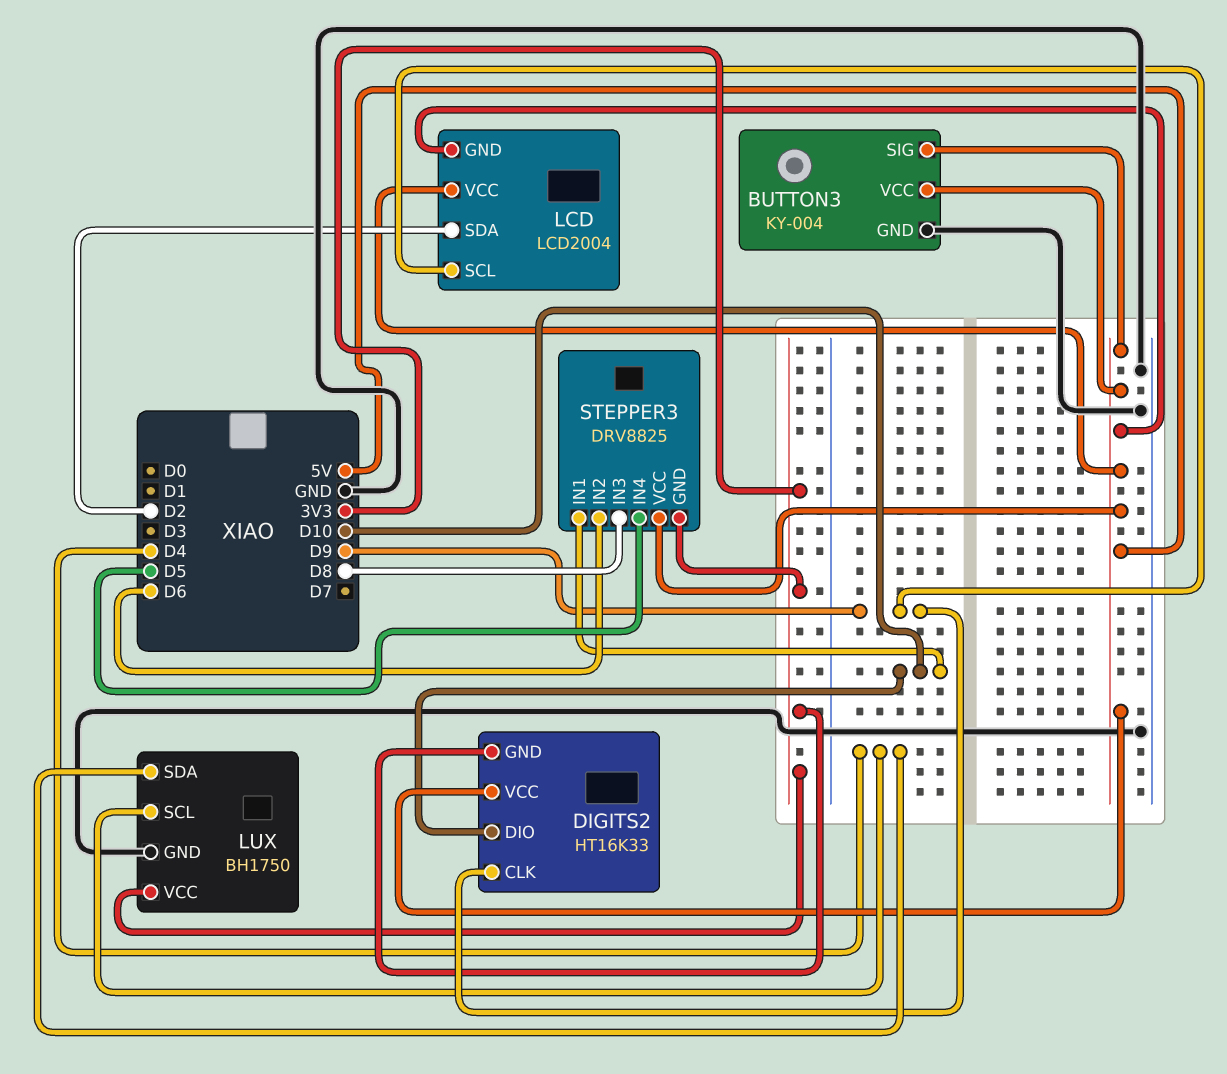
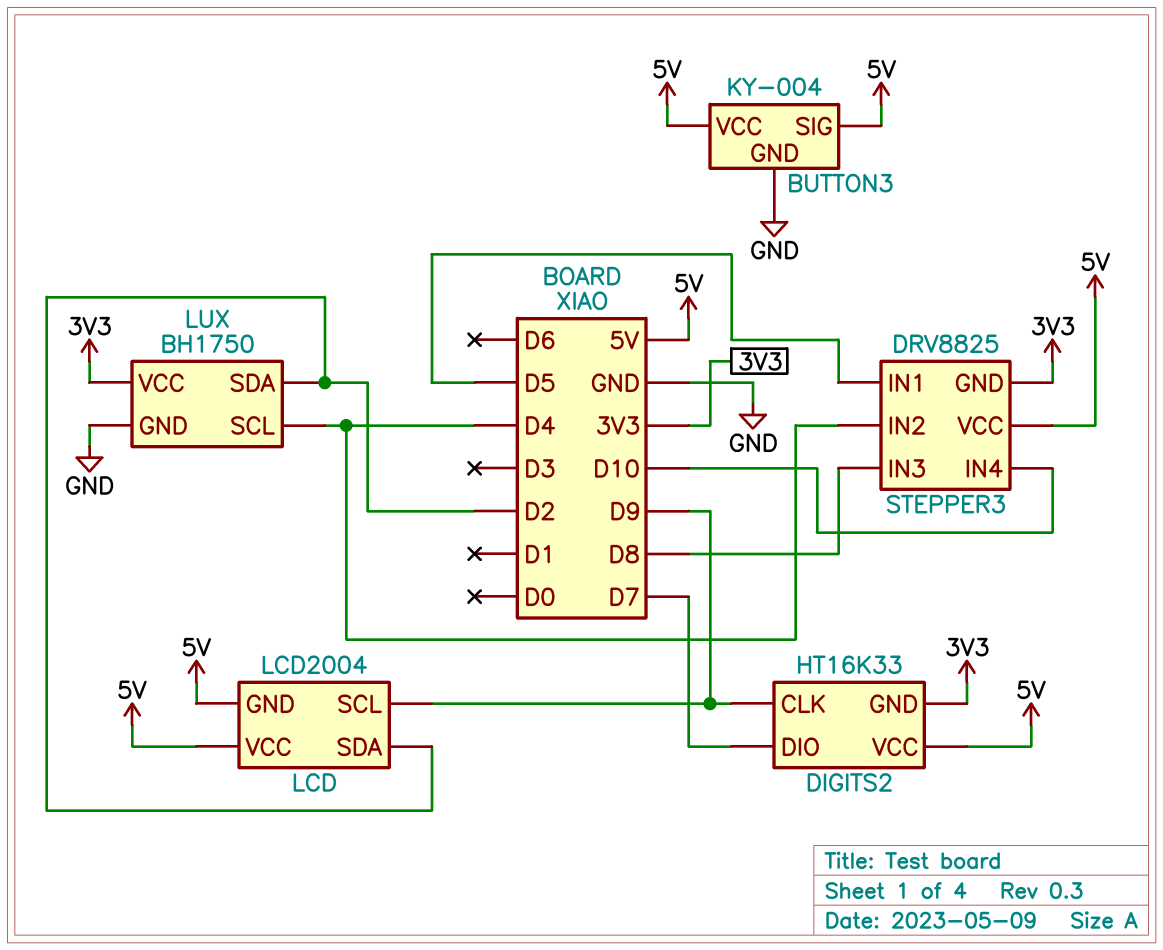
DIGITS2 pin DIO: D10 -> D7
LUX pin SDA: D4 -> D2
STEPPER3 pin IN1: D10 -> D5
STEPPER3 pin IN2: D6 -> D4
STEPPER3 pin IN4: D5 -> D10

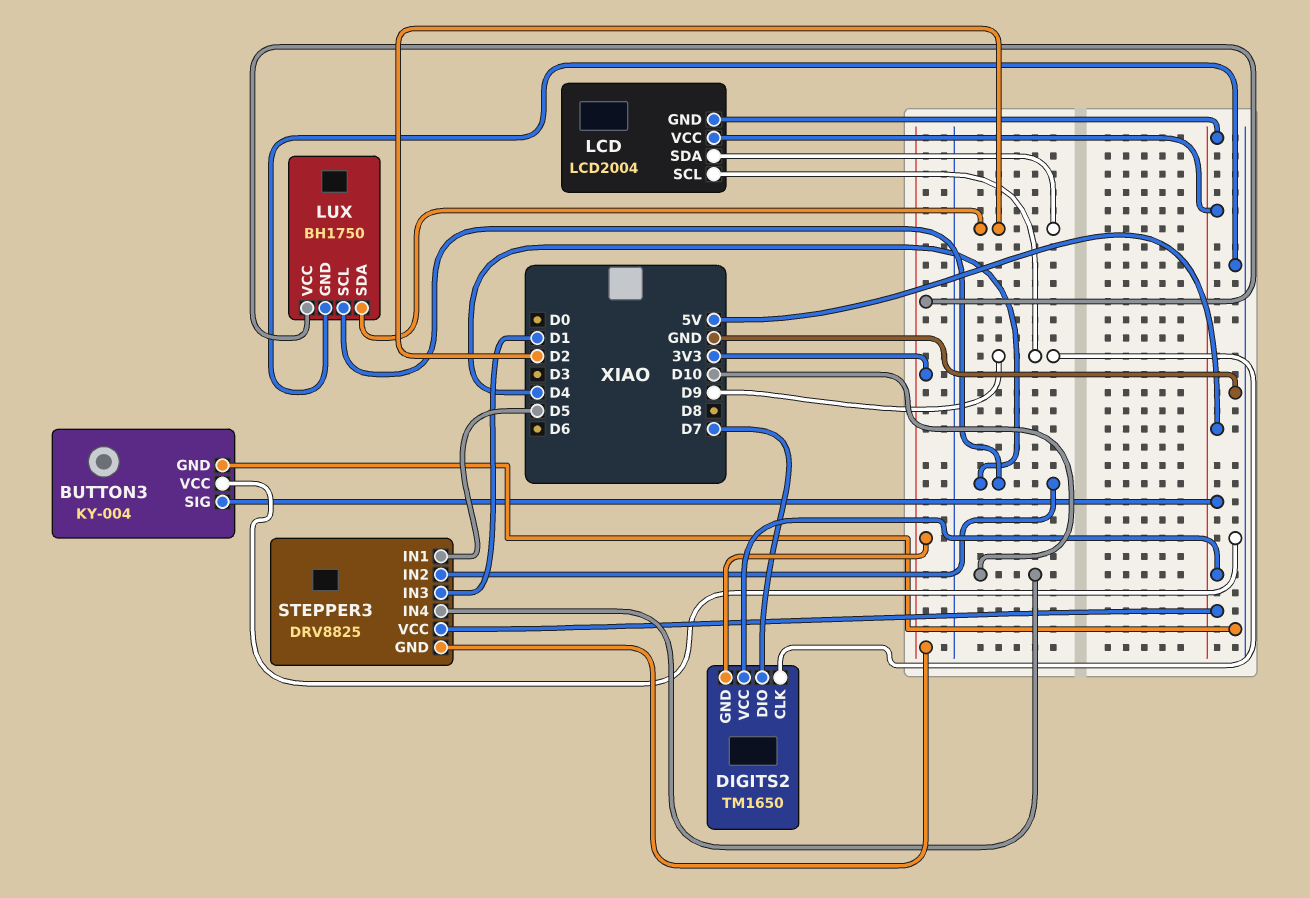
BUTTON3 pin VCC: 5V -> GND
DIGITS2: HT16K33 -> TM1650
STEPPER3 pin IN3: D8 -> D1

